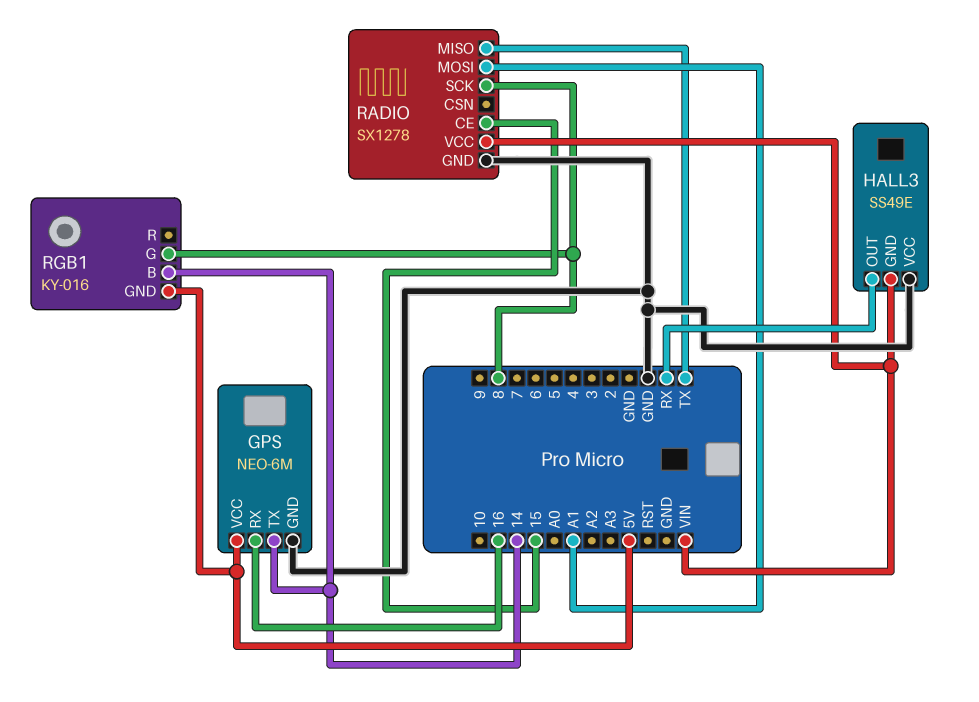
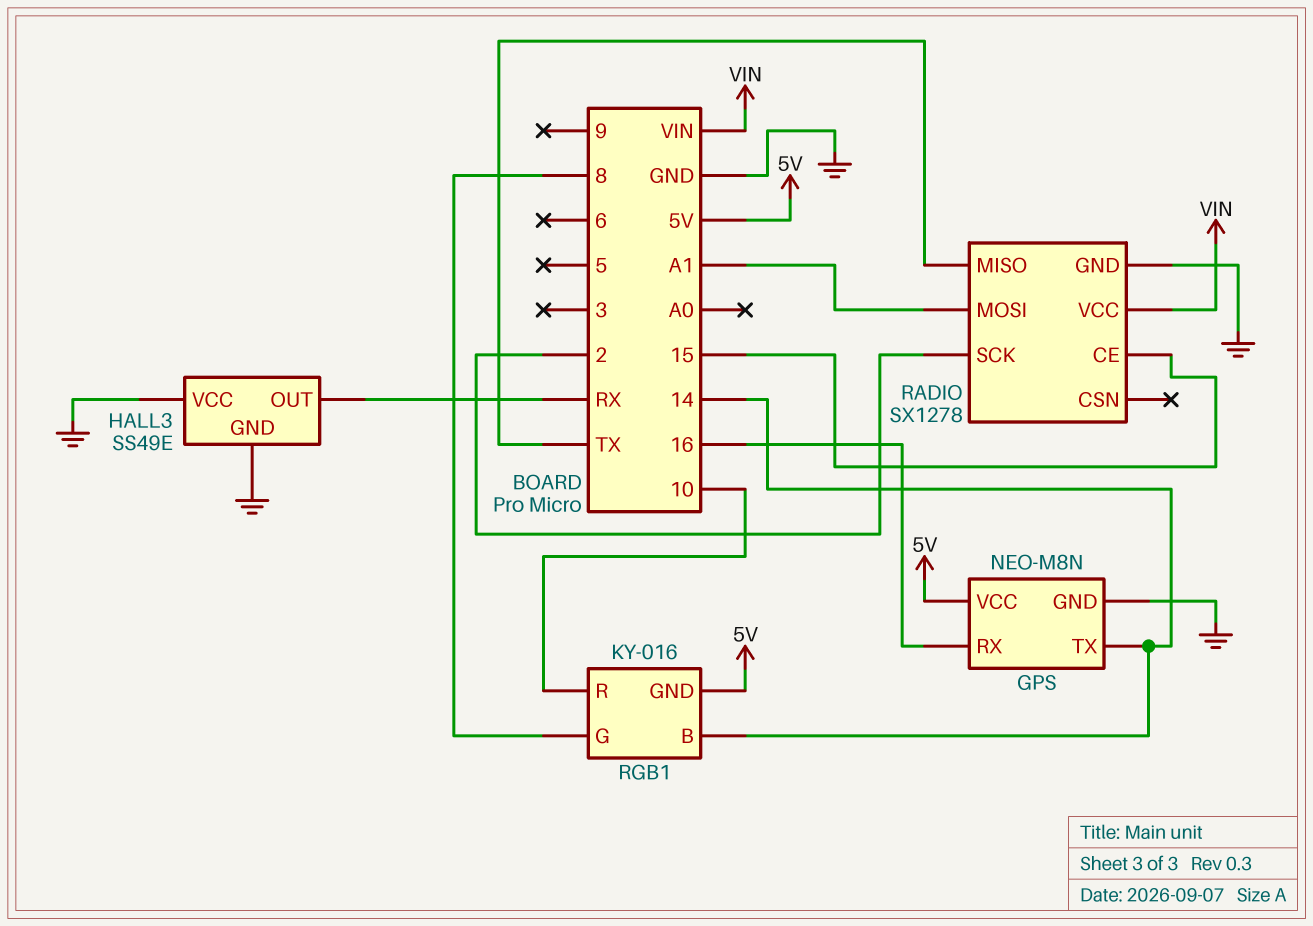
GPS: NEO-6M -> NEO-M8N
HALL3 pin GND: VIN -> GND
RADIO pin SCK: 8 -> 2
RGB1 pin R: none -> 10

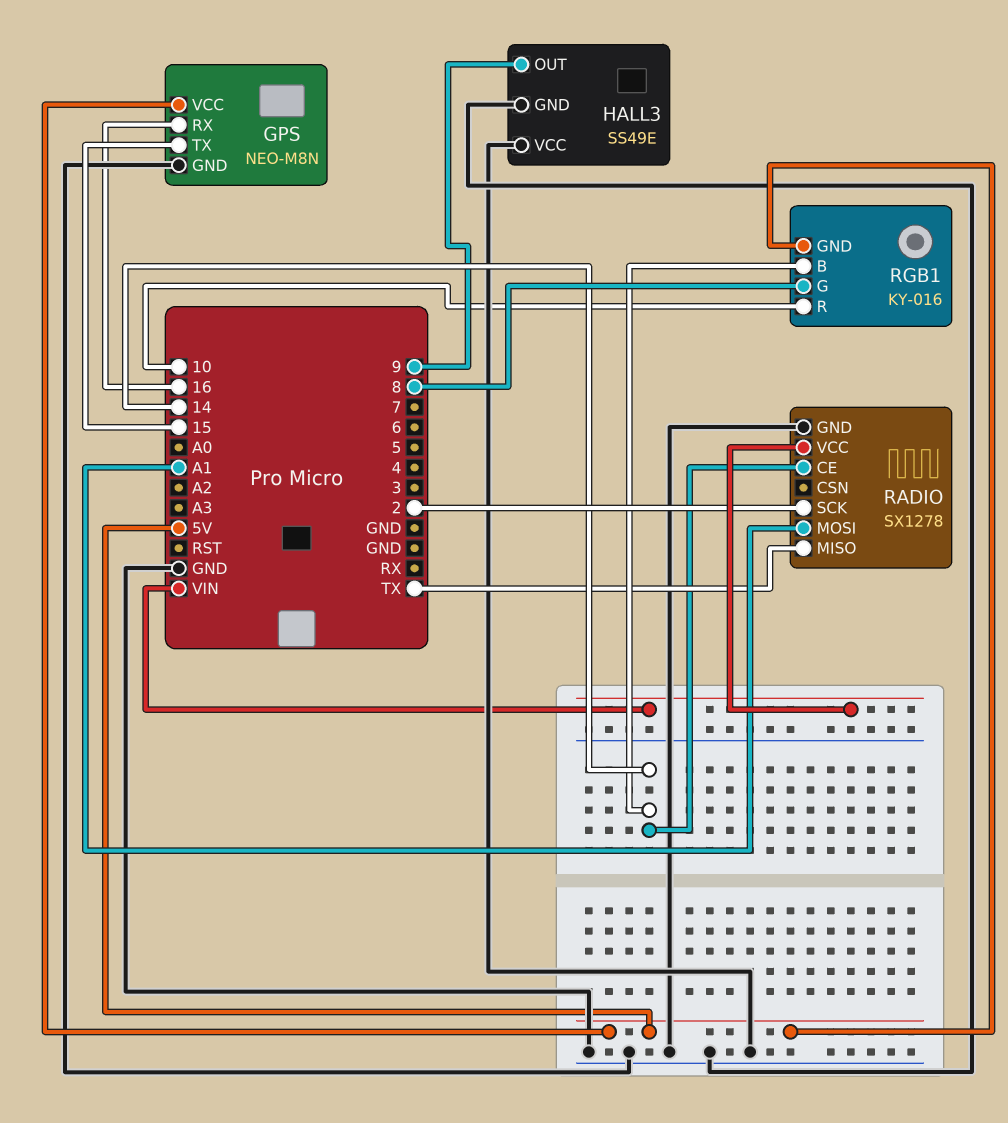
GPS pin TX: 14 -> 15
HALL3 pin OUT: RX -> 9
RADIO pin CE: 15 -> 14

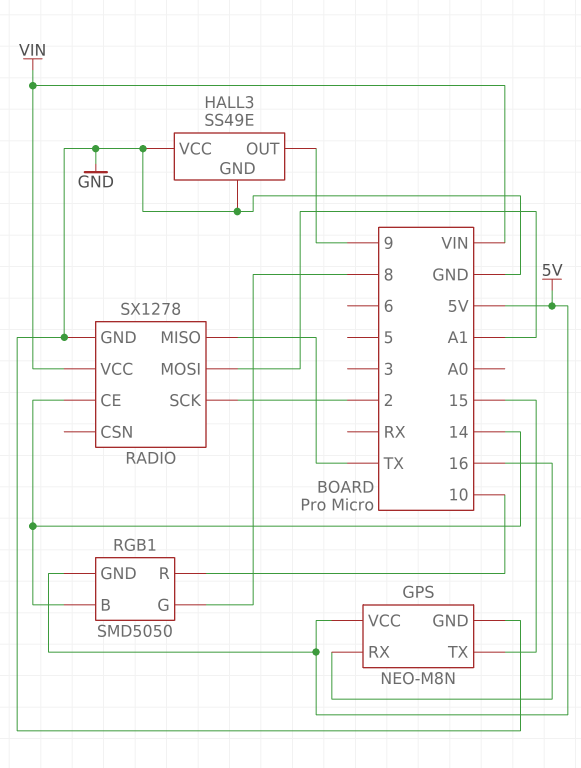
RGB1: KY-016 -> SMD5050

